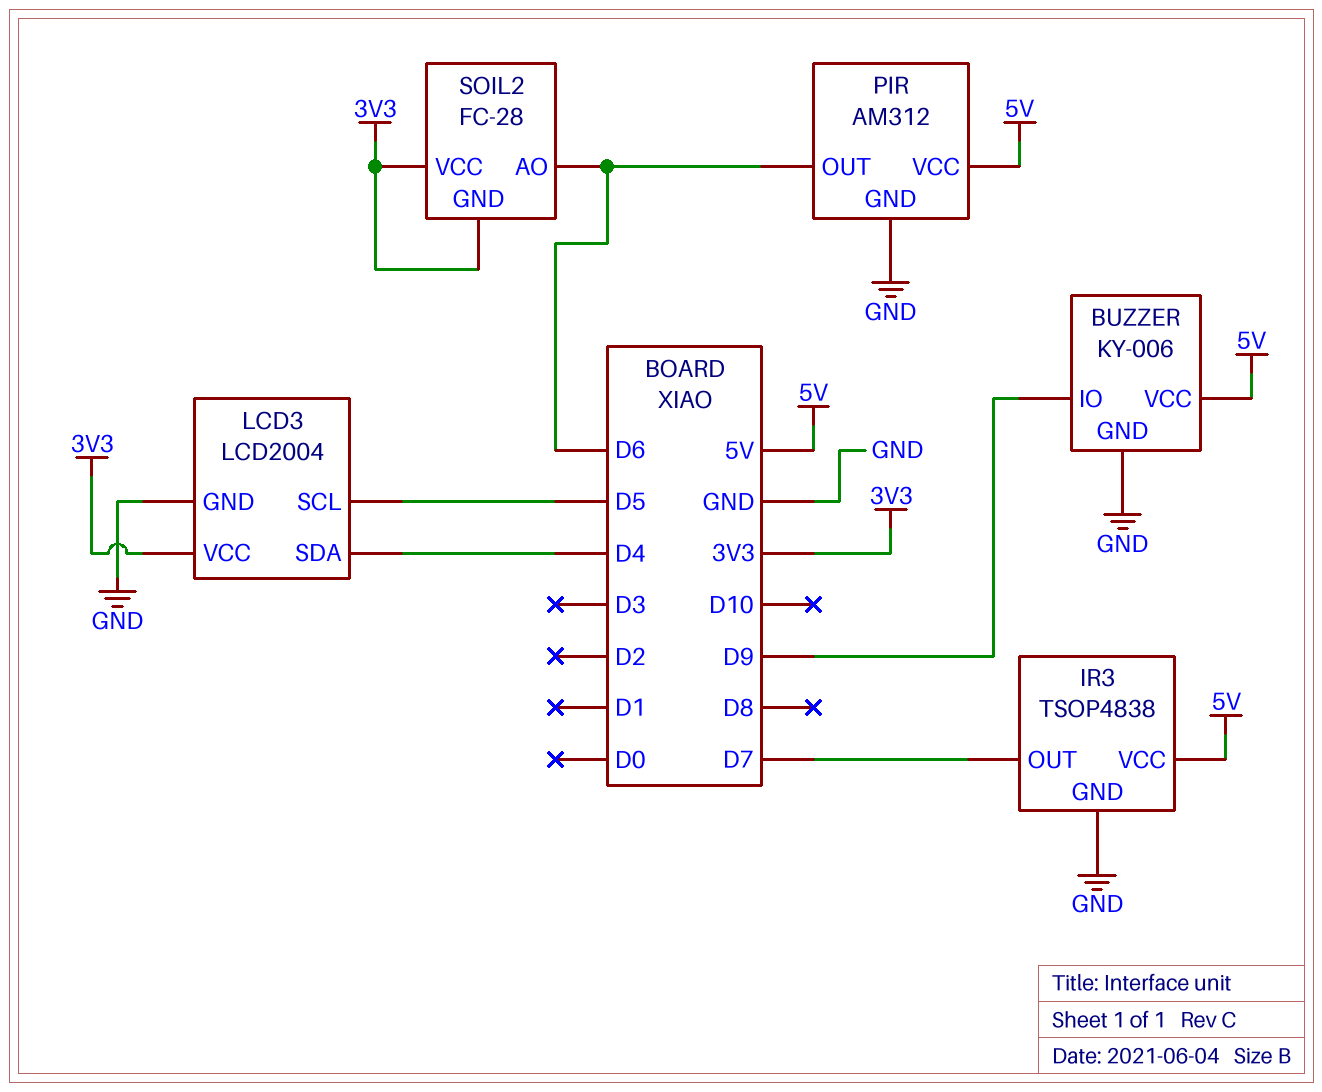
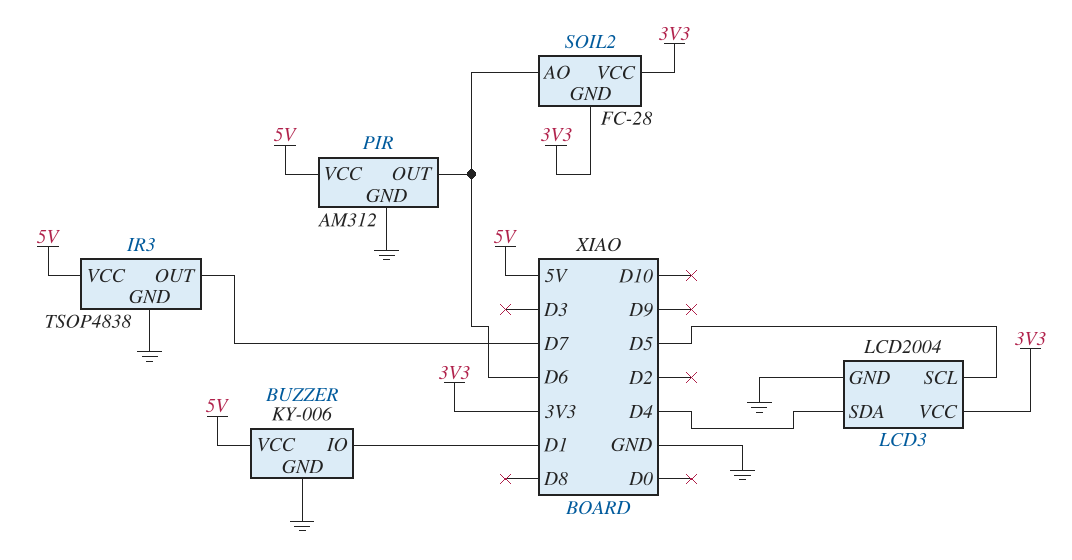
BUZZER pin IO: D9 -> D1

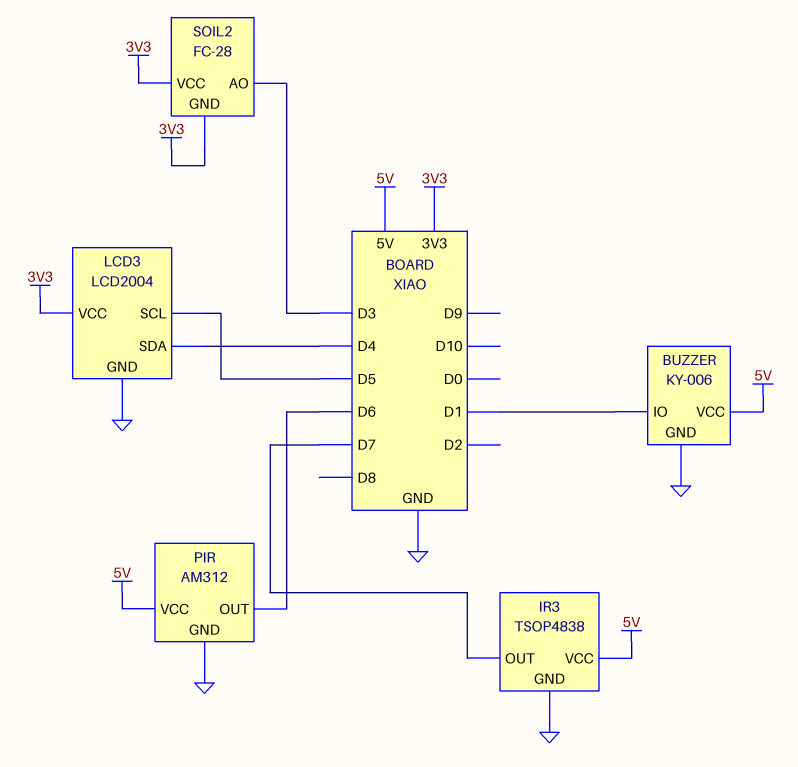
SOIL2 pin AO: D6 -> D3

